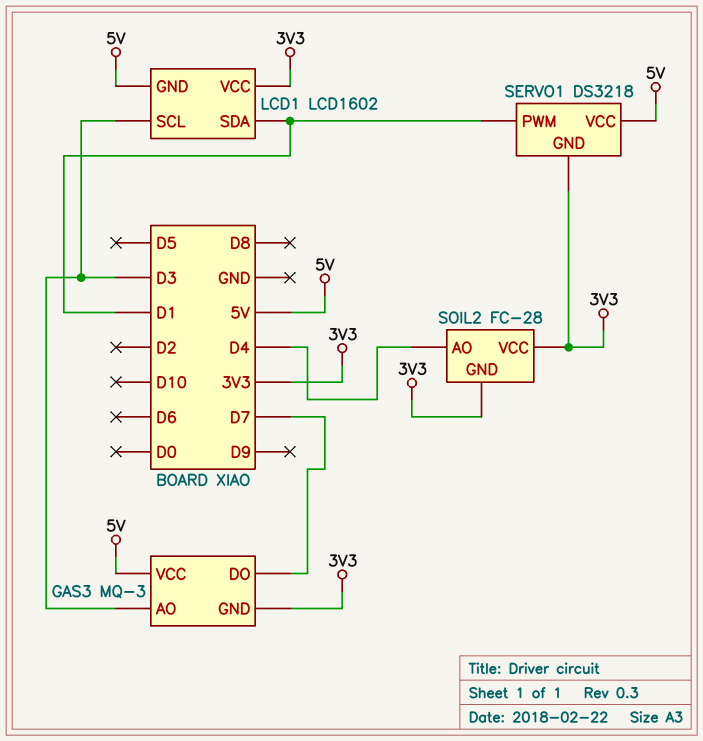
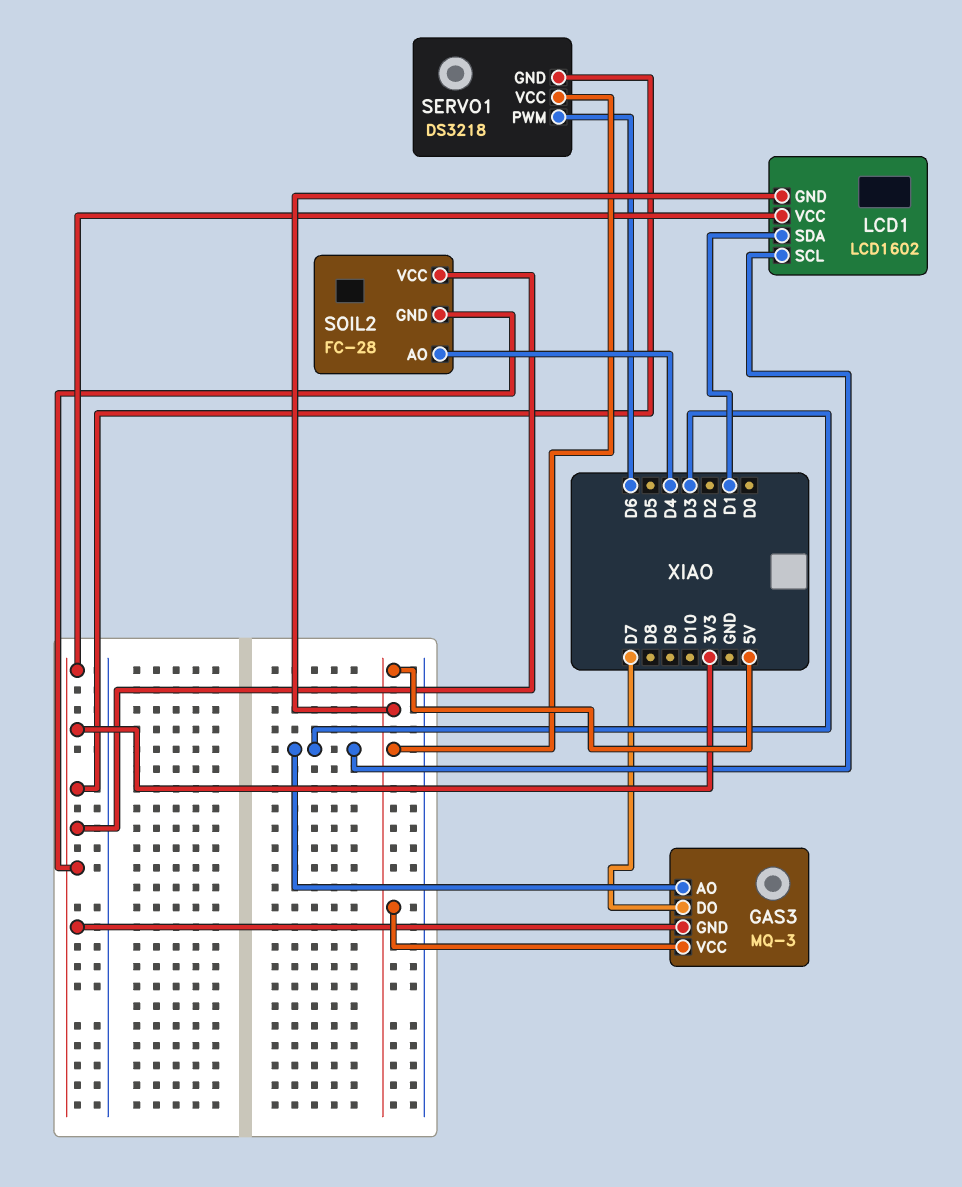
SERVO1 pin PWM: D1 -> D6

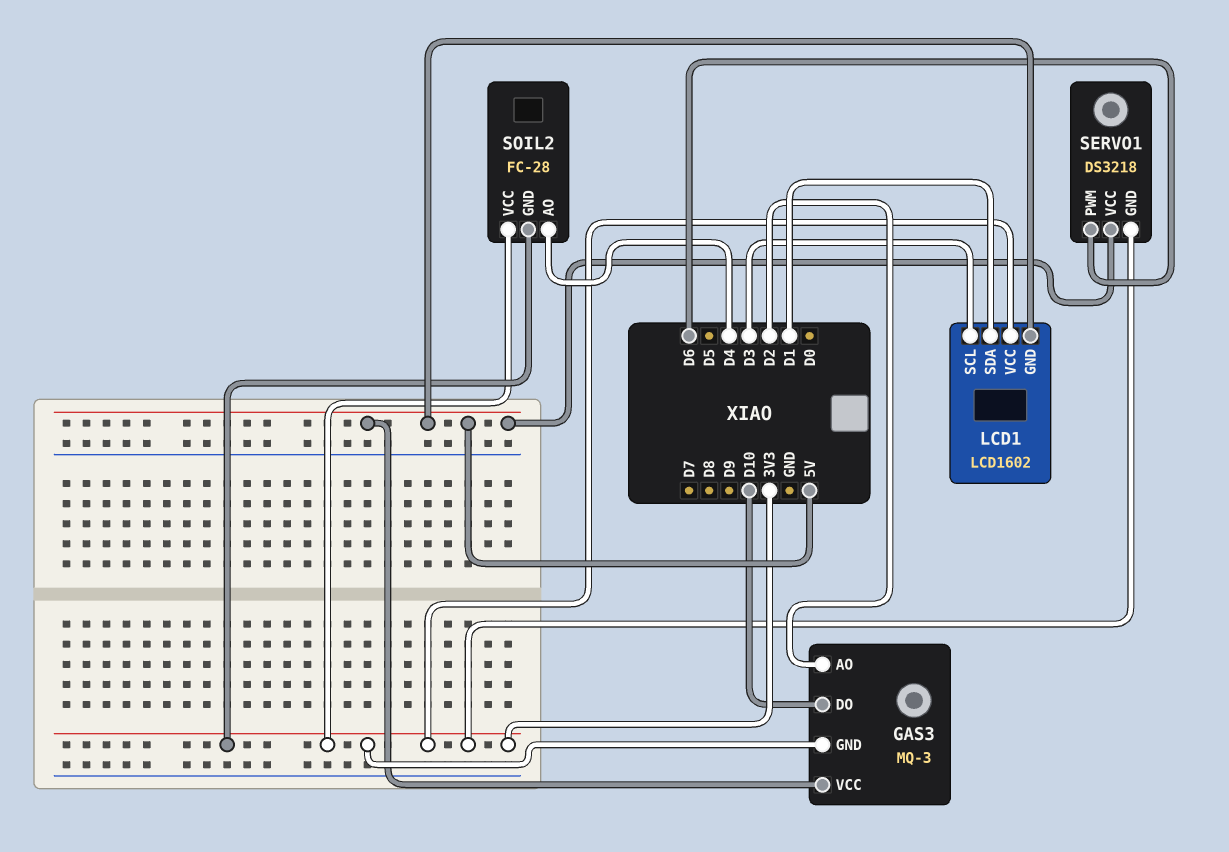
GAS3 pin AO: D3 -> D2
GAS3 pin DO: D7 -> D10

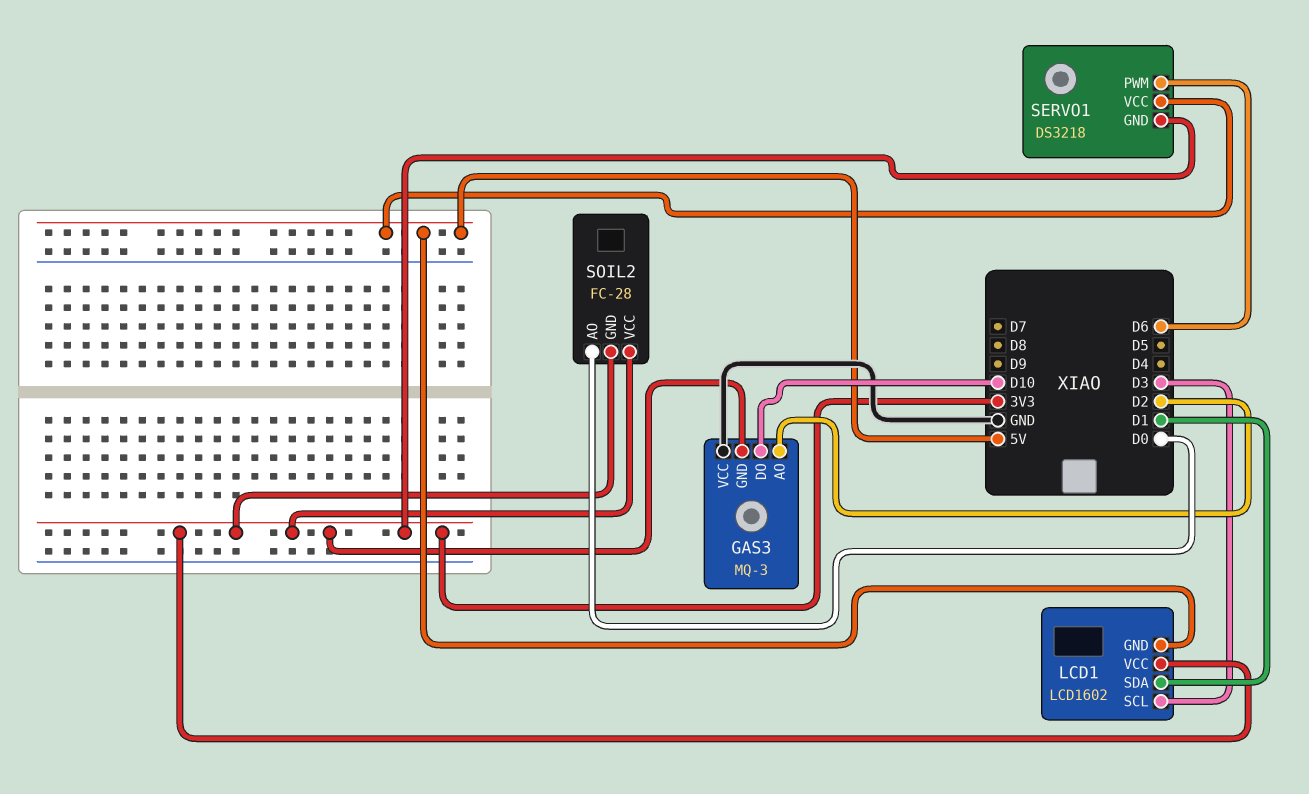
GAS3 pin VCC: 5V -> GND
SOIL2 pin AO: D4 -> D0

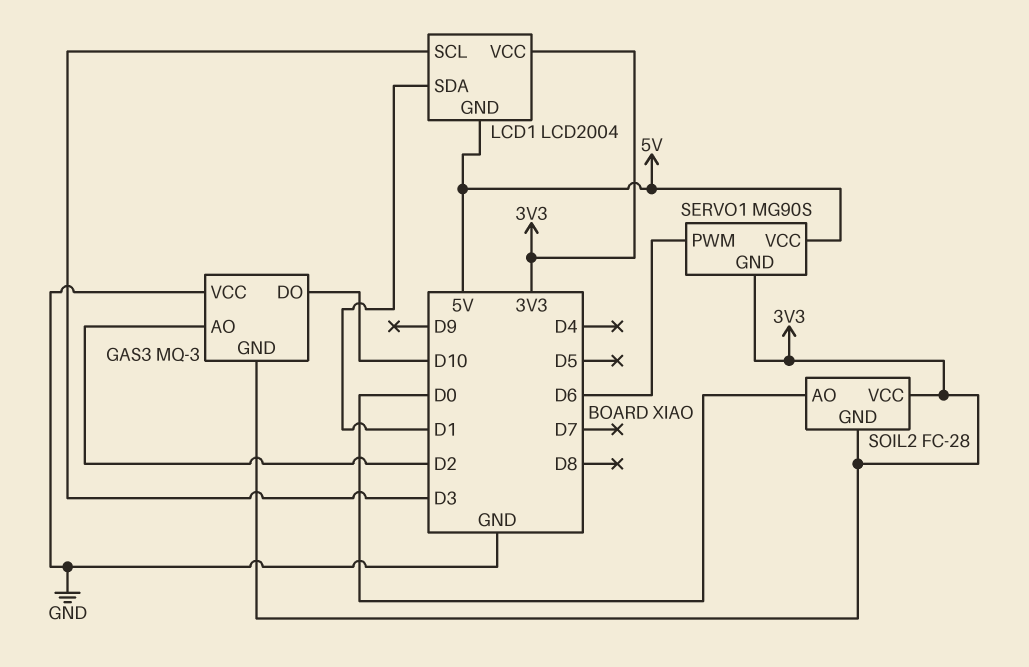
LCD1: LCD1602 -> LCD2004
SERVO1: DS3218 -> MG90S

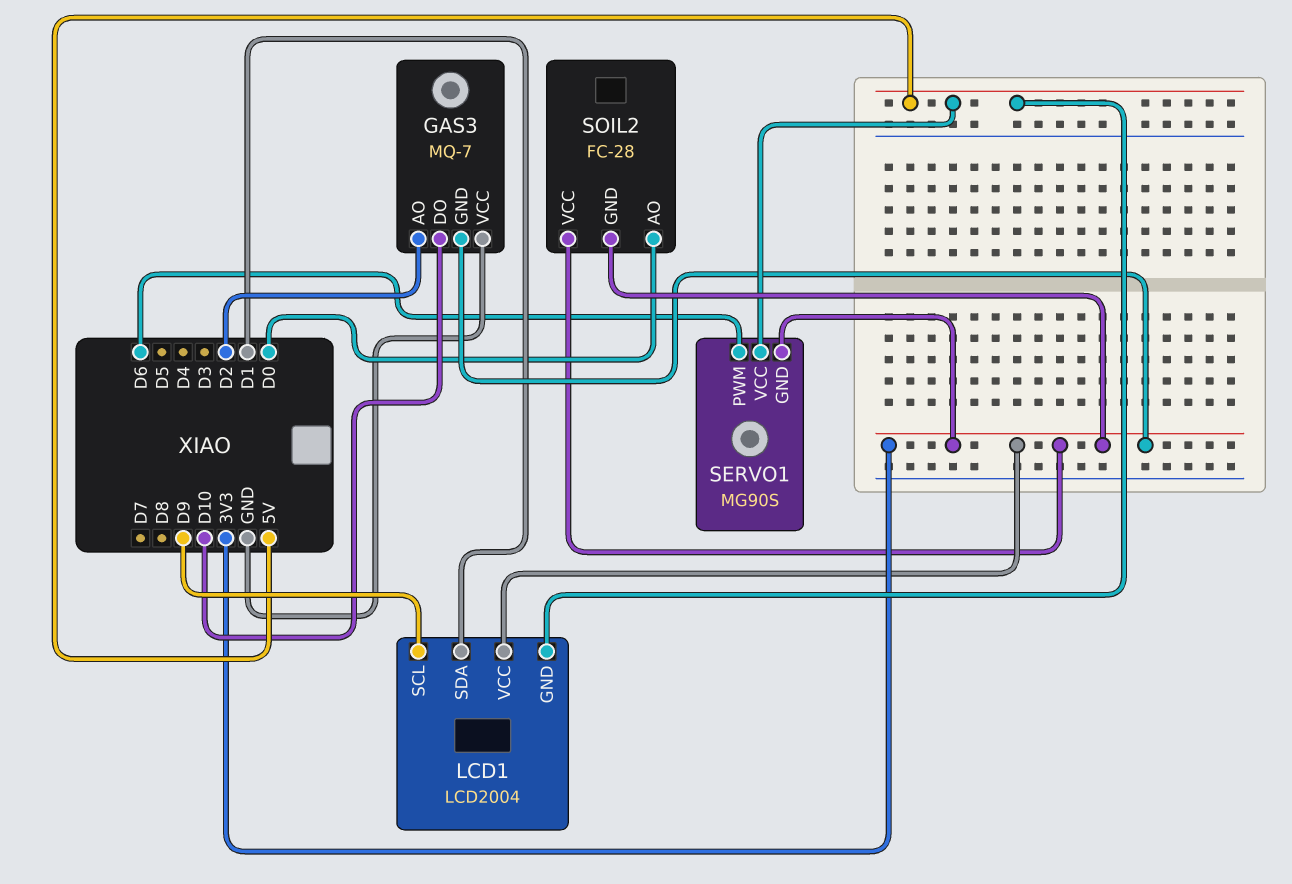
GAS3: MQ-3 -> MQ-7
LCD1 pin SCL: D3 -> D9

